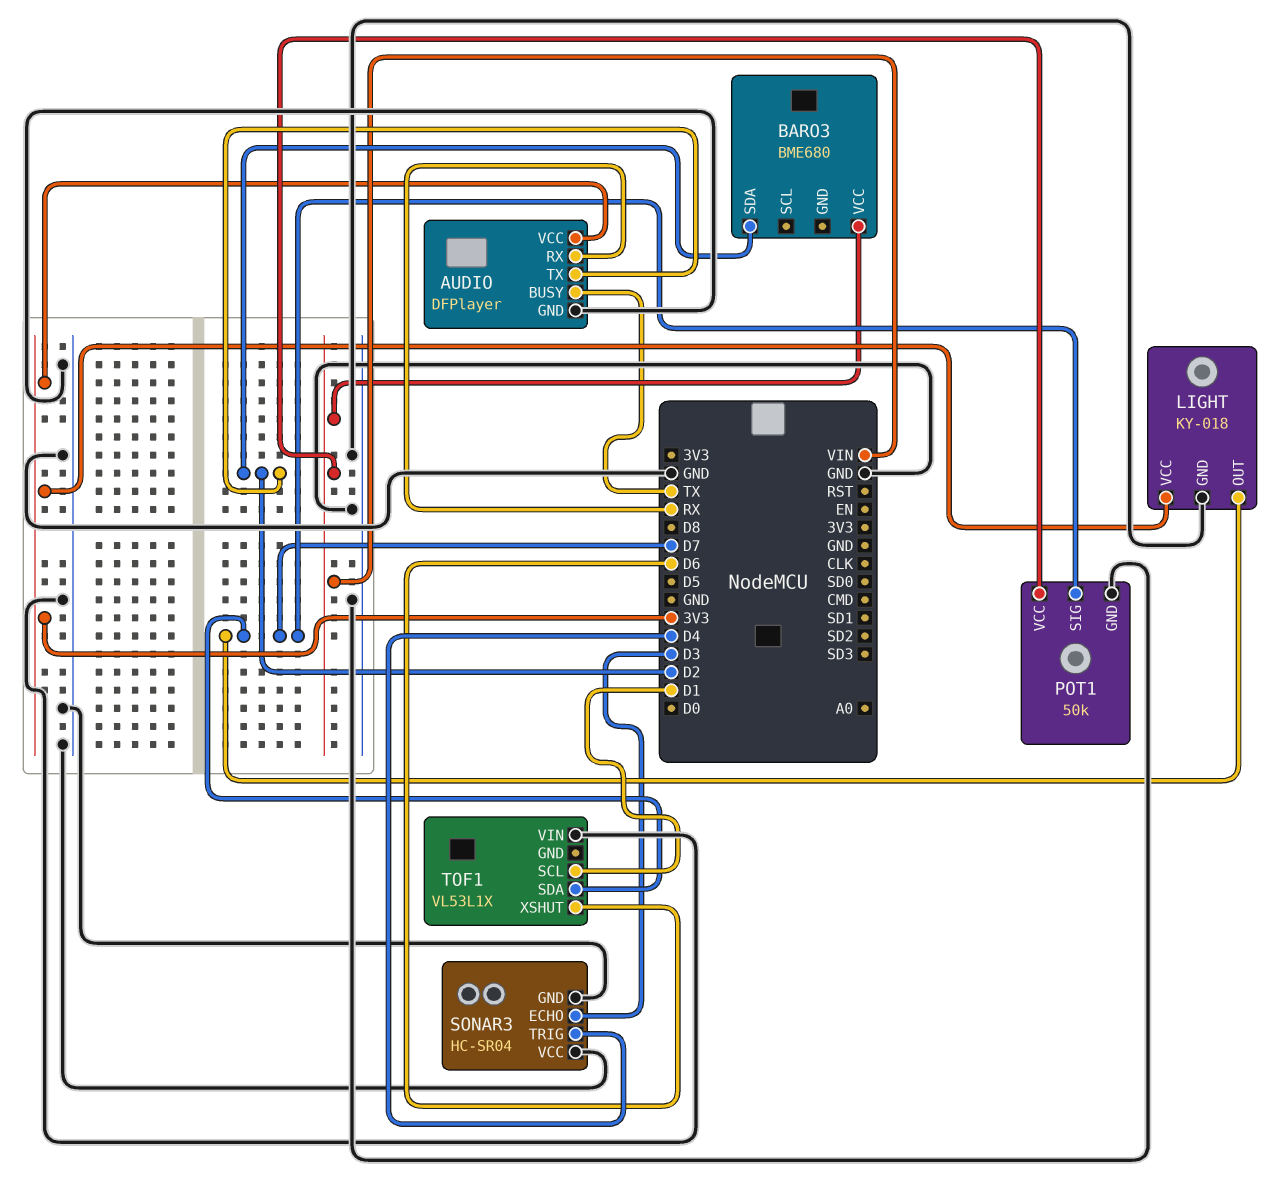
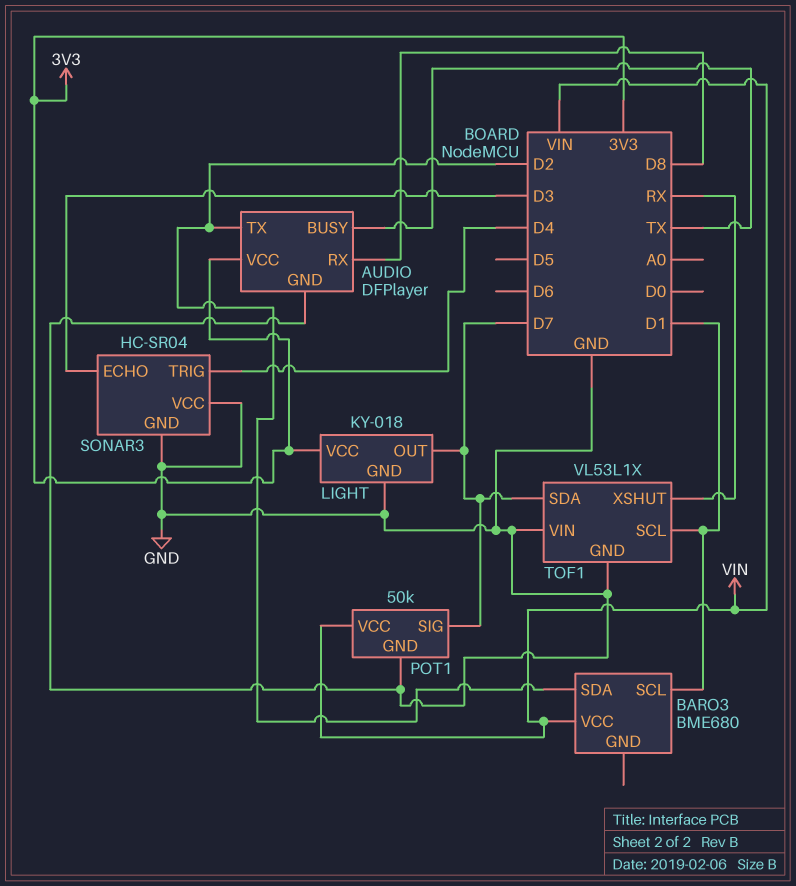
AUDIO pin RX: RX -> D8
BARO3 pin SCL: none -> D1
TOF1 pin GND: none -> GND
TOF1 pin XSHUT: D6 -> RX

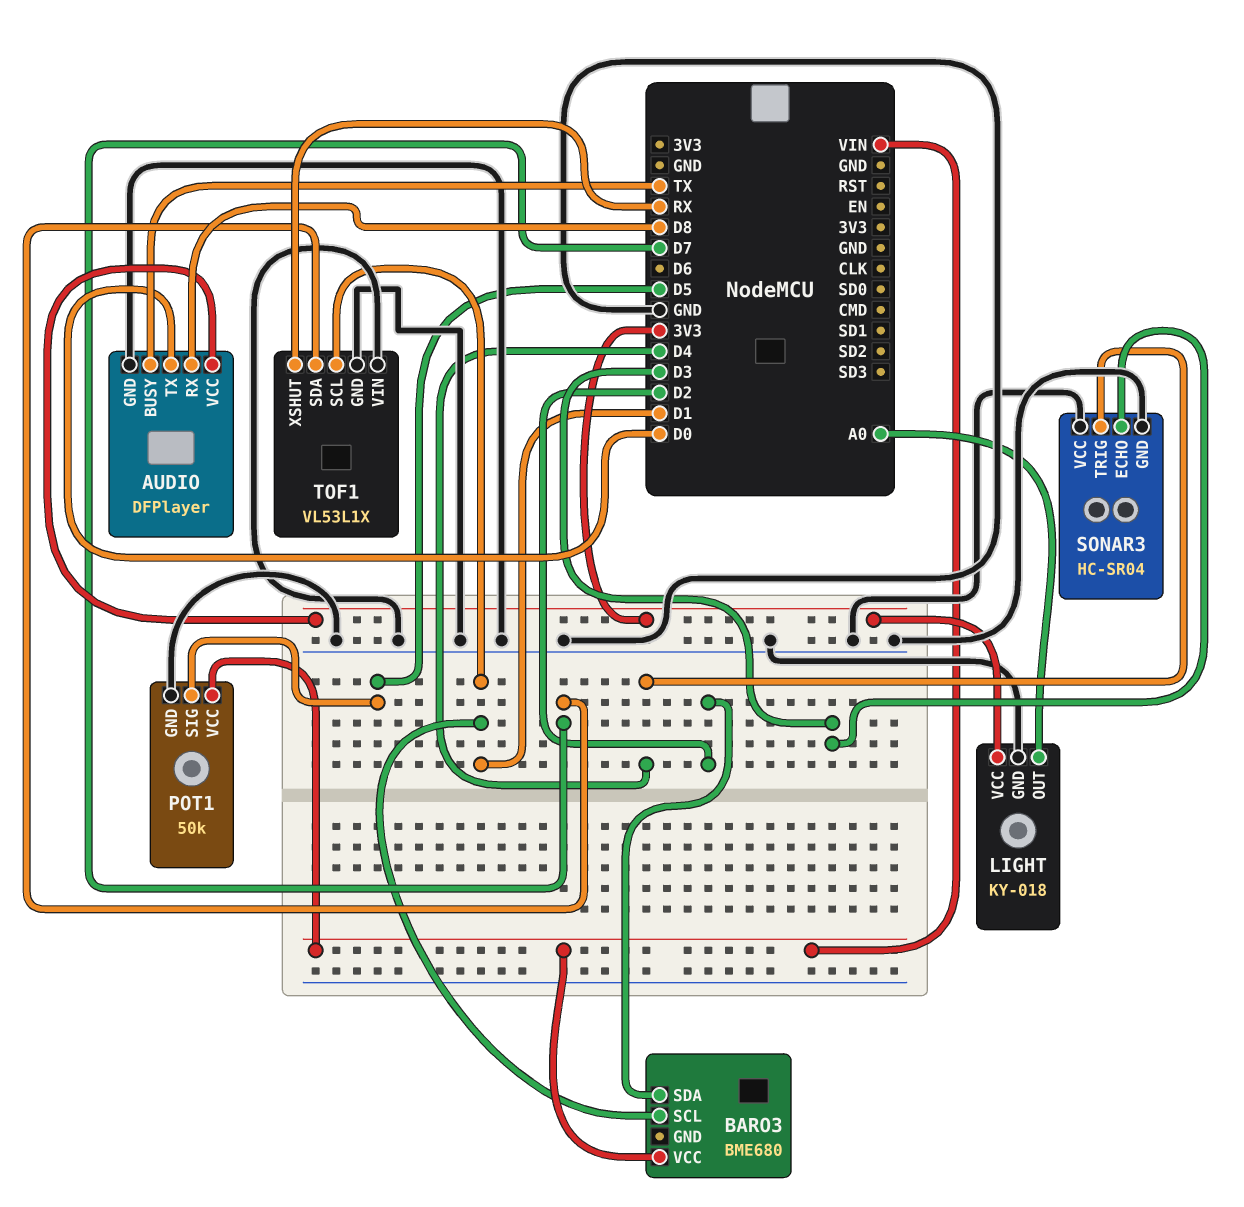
AUDIO pin TX: D2 -> D0
LIGHT pin OUT: D7 -> A0
POT1 pin SIG: D7 -> D5

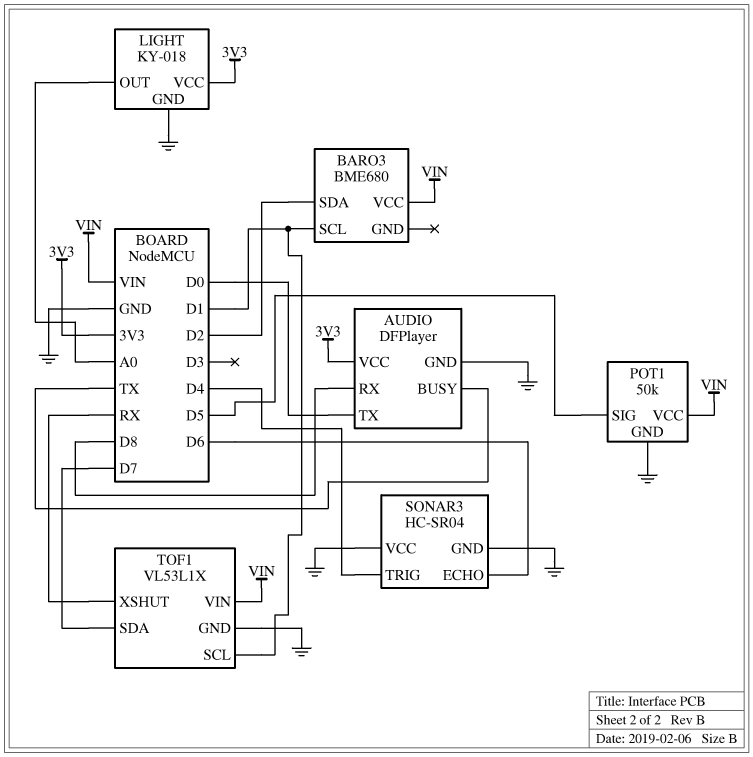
SONAR3 pin ECHO: D3 -> D6
TOF1 pin VIN: GND -> VIN

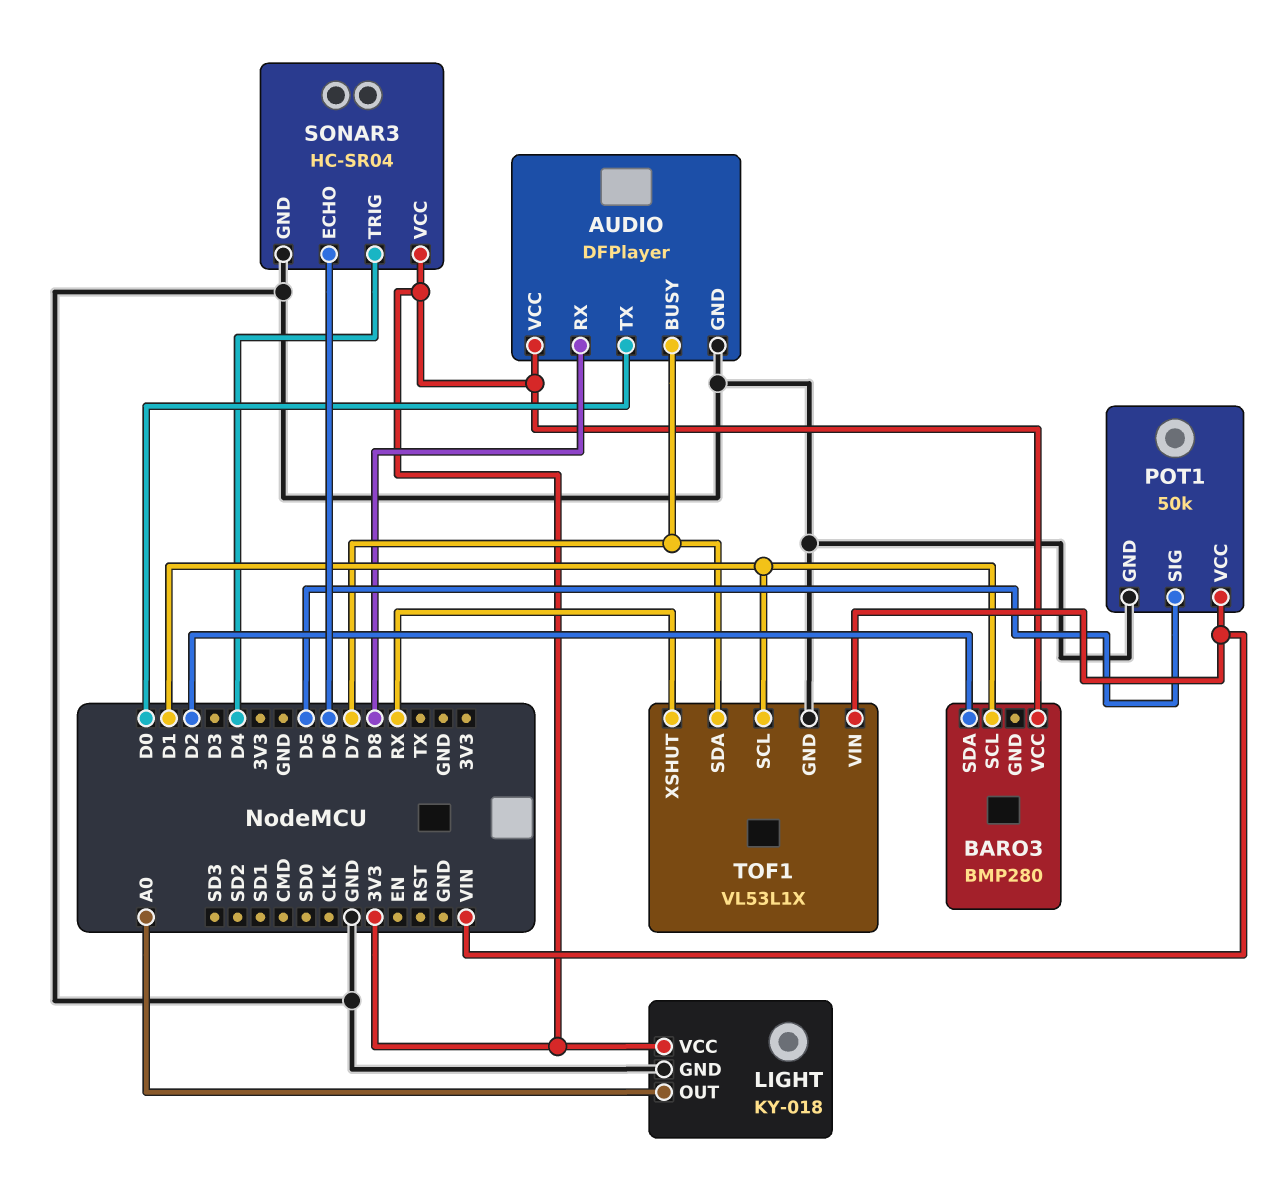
AUDIO pin BUSY: TX -> D7
BARO3: BME680 -> BMP280
BARO3 pin VCC: VIN -> 3V3
SONAR3 pin VCC: GND -> 3V3

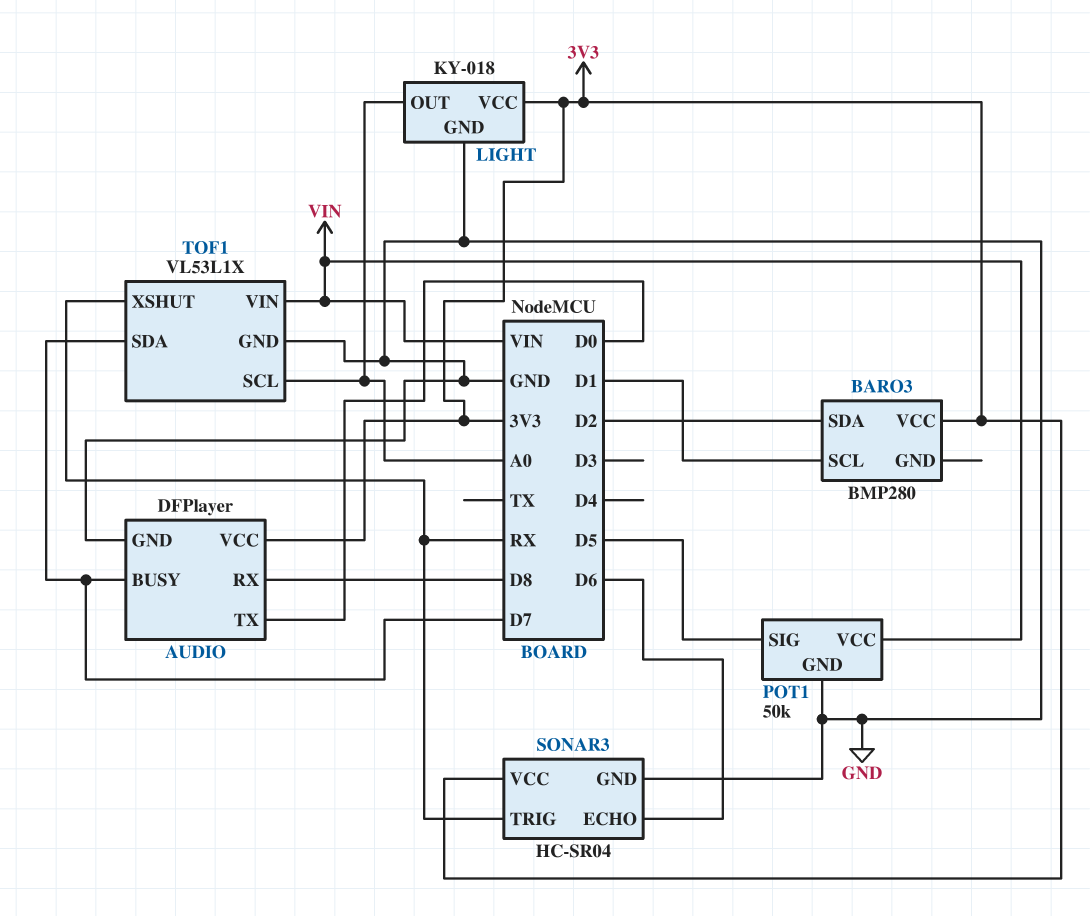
SONAR3 pin TRIG: D4 -> RX
TOF1 pin SCL: D1 -> A0

